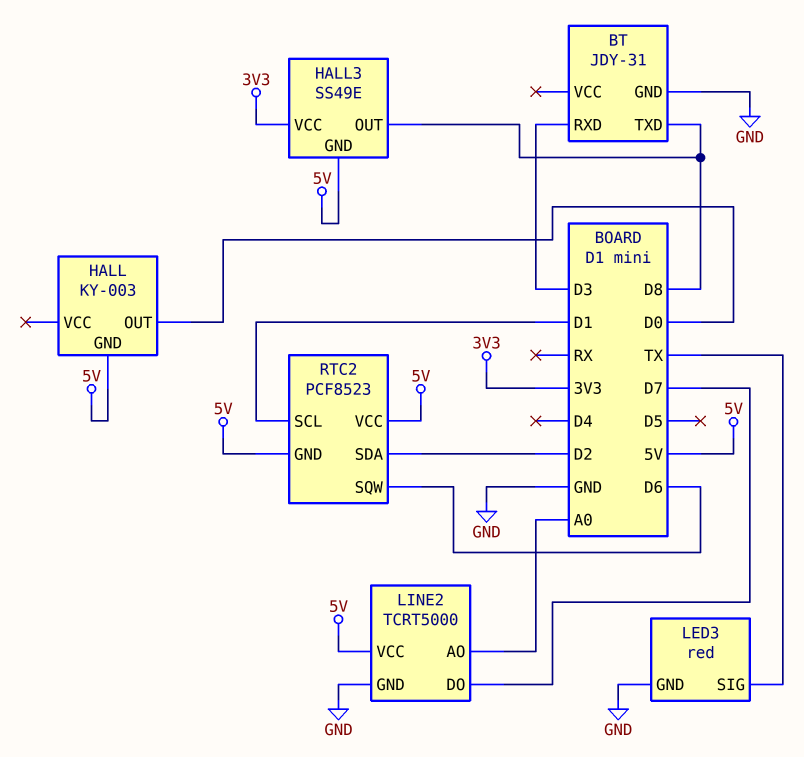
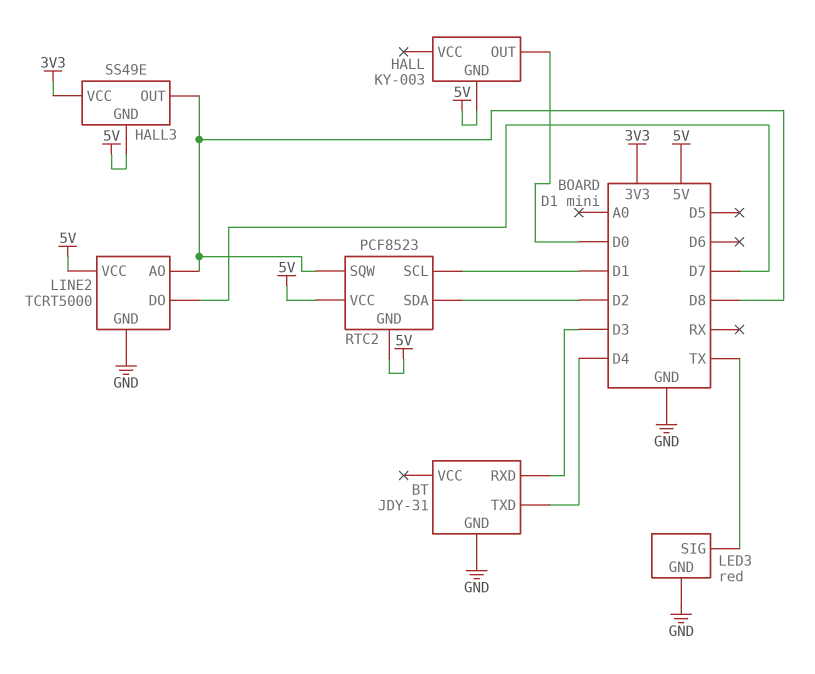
BT pin TXD: D8 -> D4
LINE2 pin AO: A0 -> D8
RTC2 pin SQW: D6 -> D8

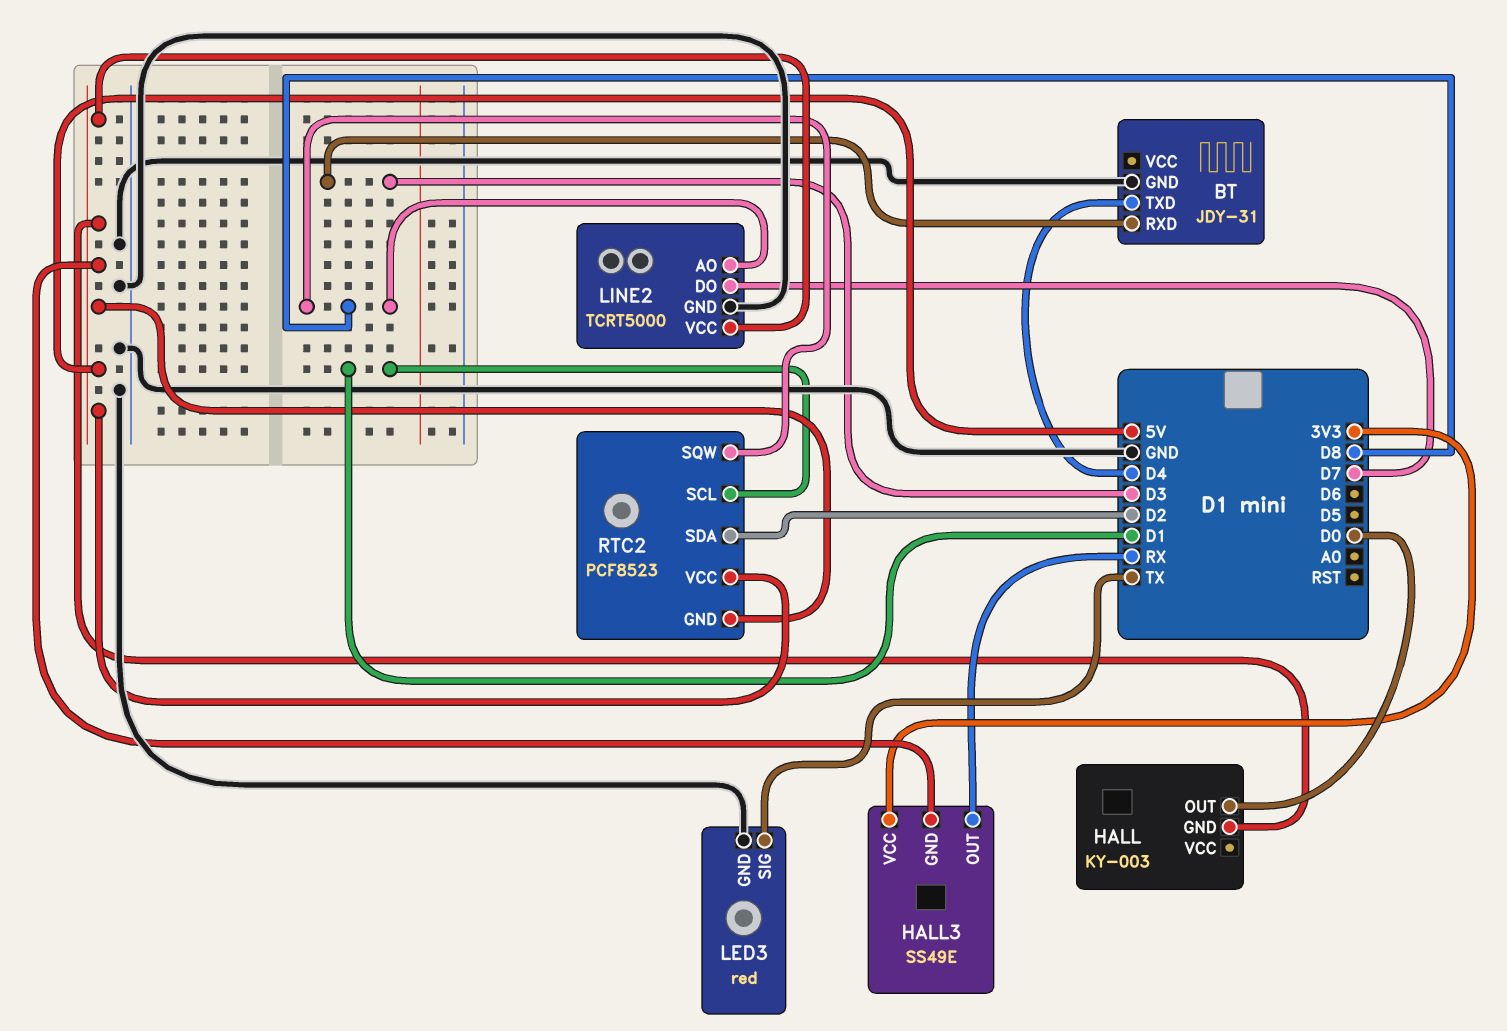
HALL3 pin OUT: D8 -> RX

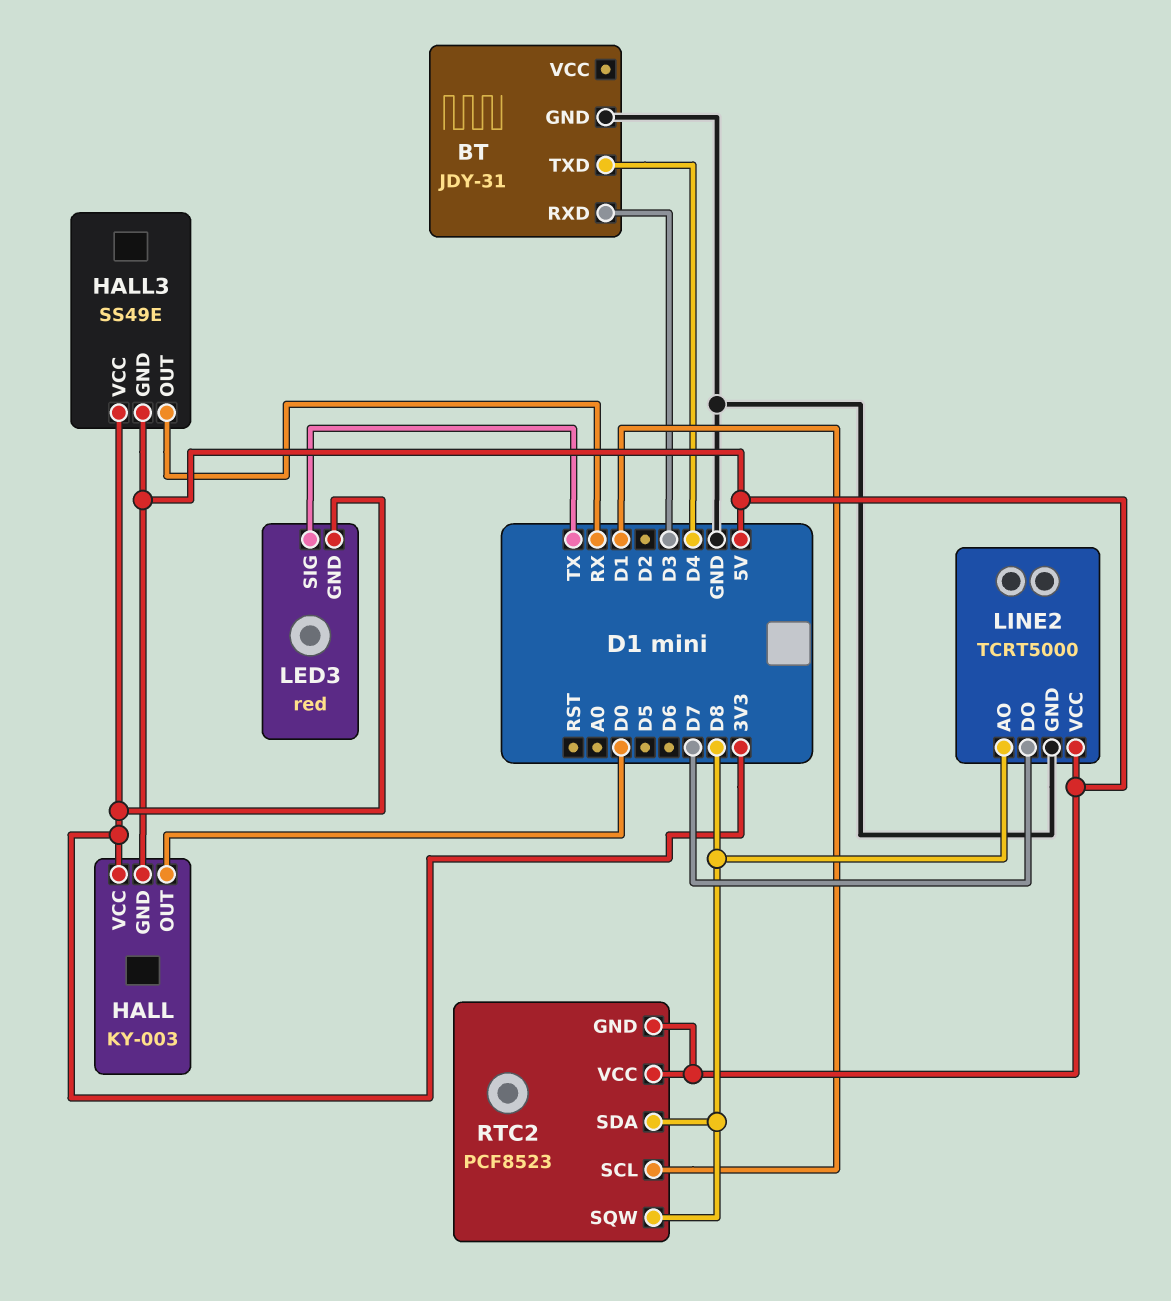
HALL pin VCC: none -> 3V3
LED3 pin GND: GND -> 3V3
RTC2 pin SDA: D2 -> D8

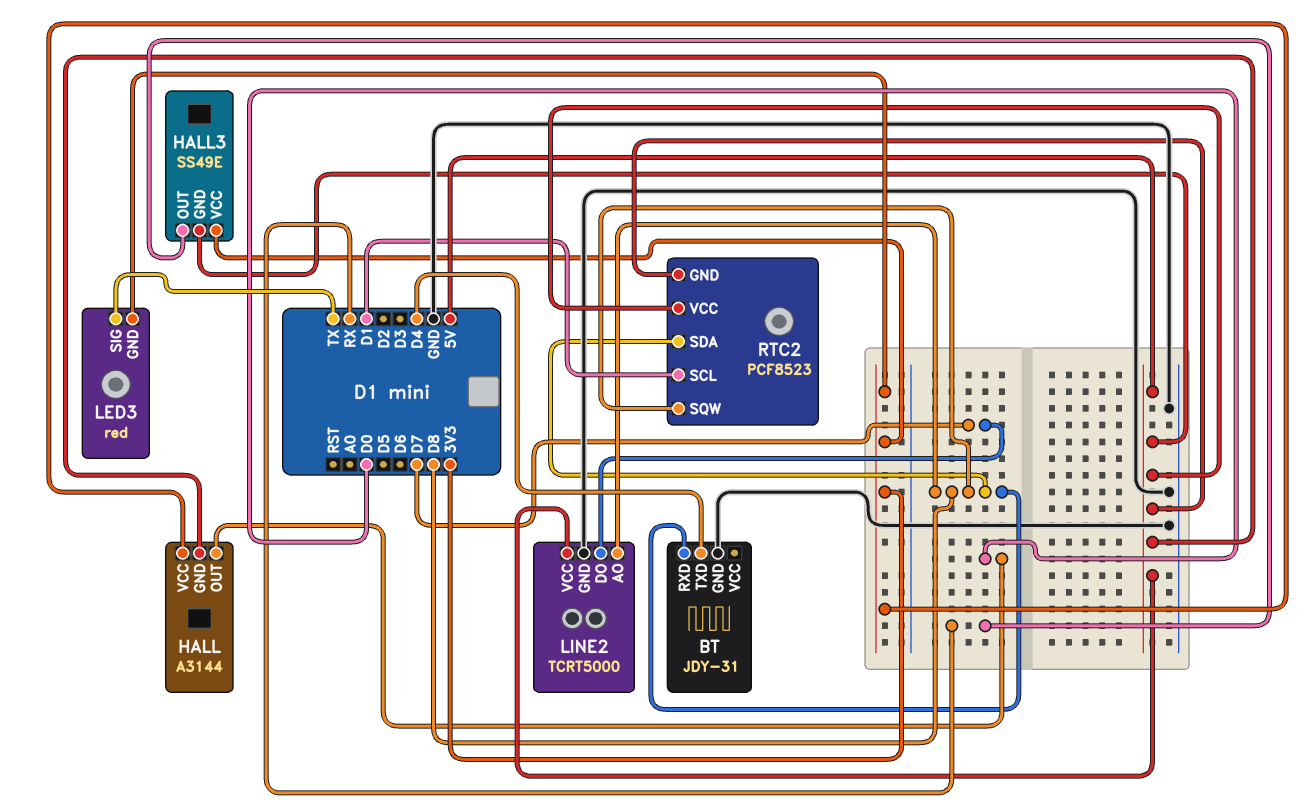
BT pin RXD: D3 -> D8
HALL: KY-003 -> A3144

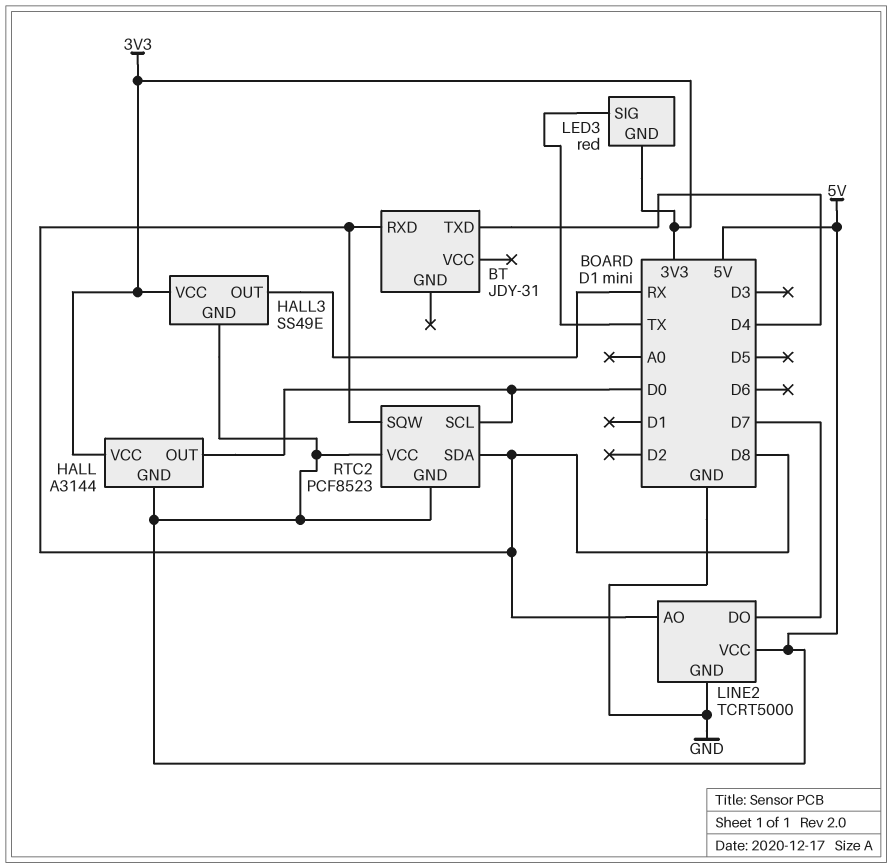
BT pin GND: GND -> none
RTC2 pin SCL: D1 -> D0

